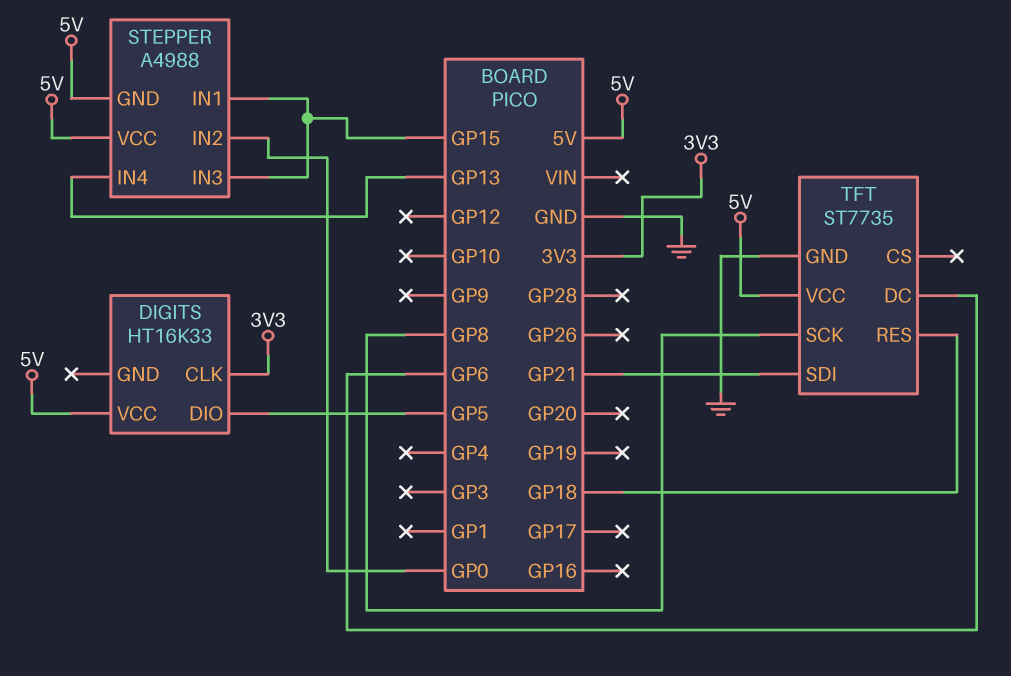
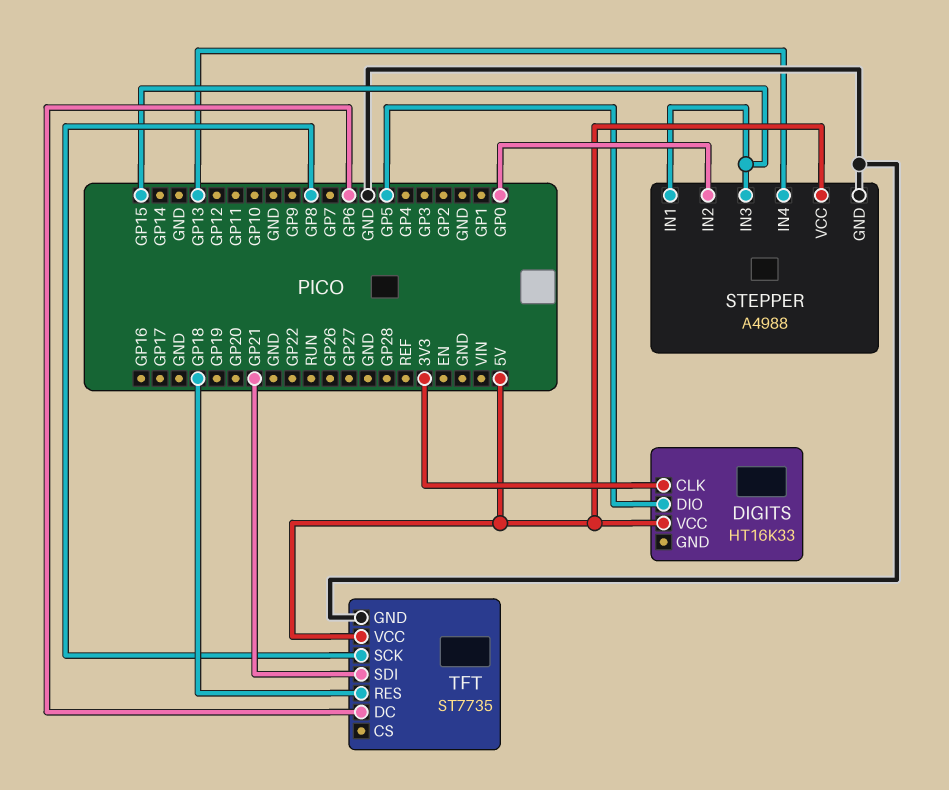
STEPPER pin GND: 5V -> GND

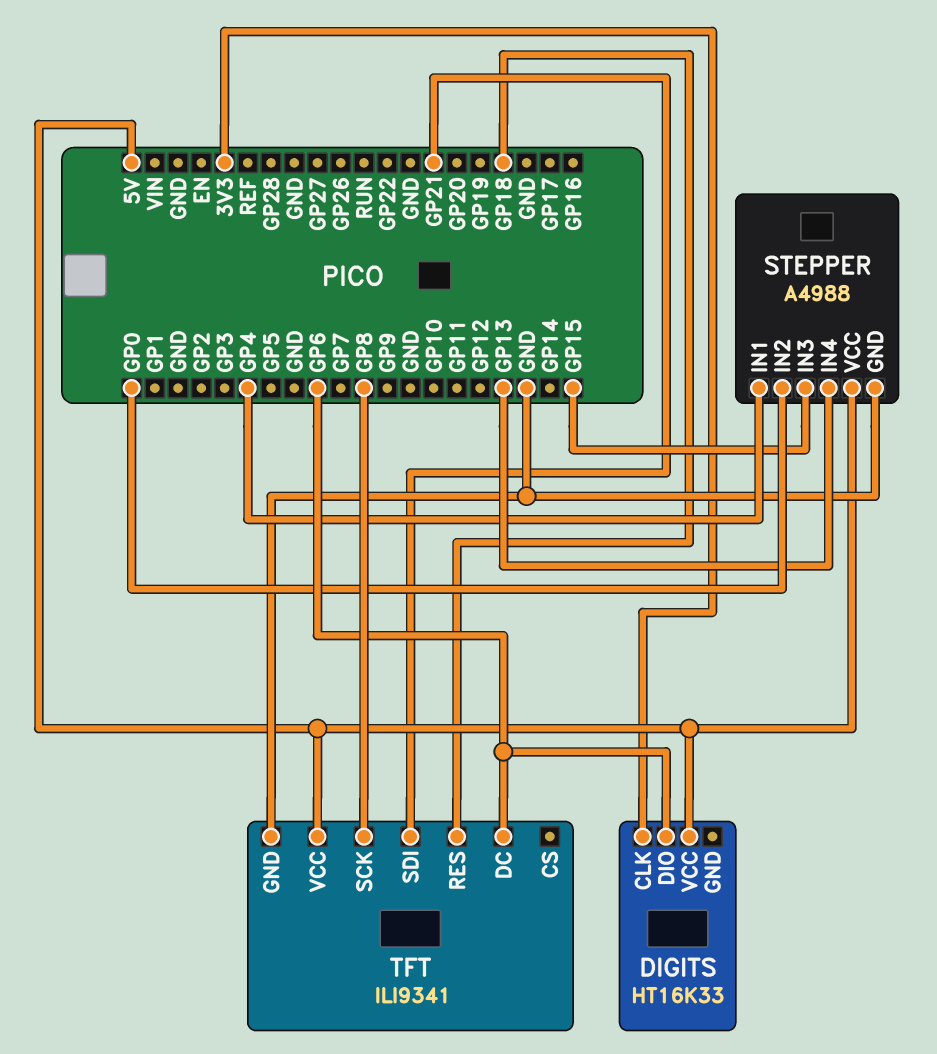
DIGITS pin DIO: GP5 -> GP6
STEPPER pin IN1: GP15 -> GP4
TFT: ST7735 -> ILI9341

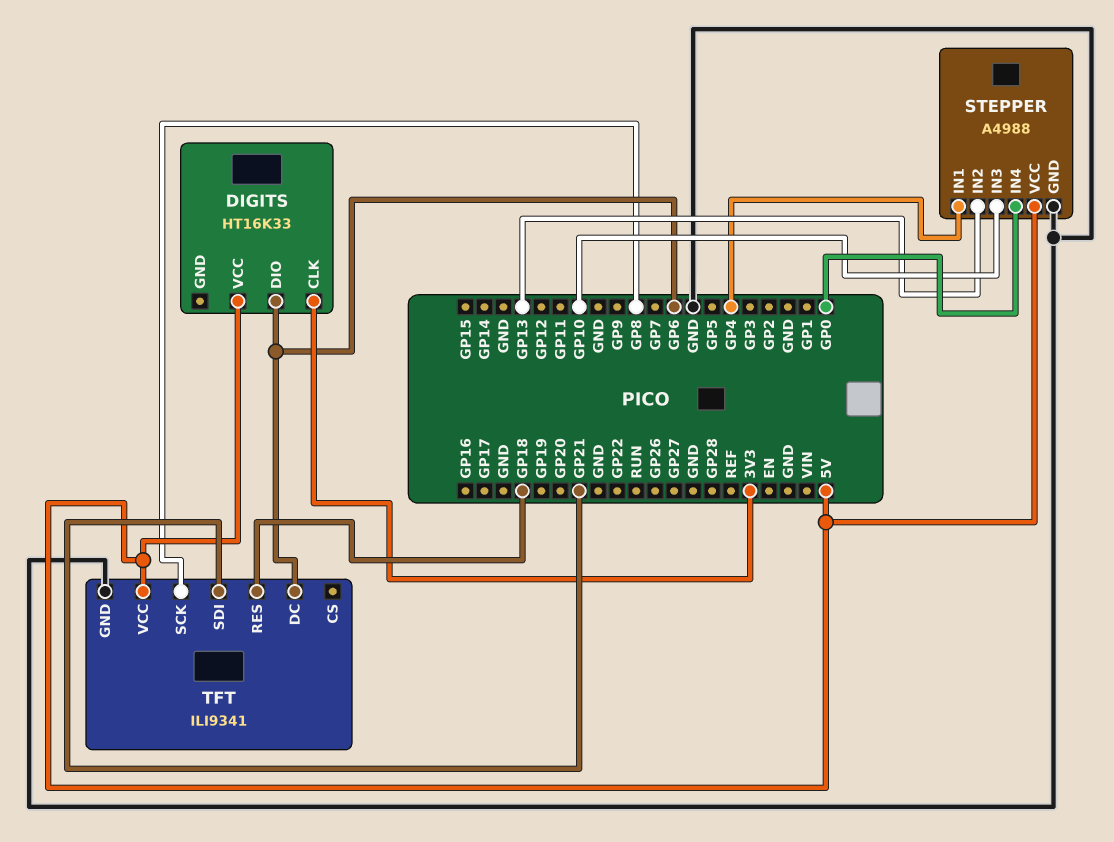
STEPPER pin IN2: GP0 -> GP13
STEPPER pin IN3: GP15 -> GP10
STEPPER pin IN4: GP13 -> GP0

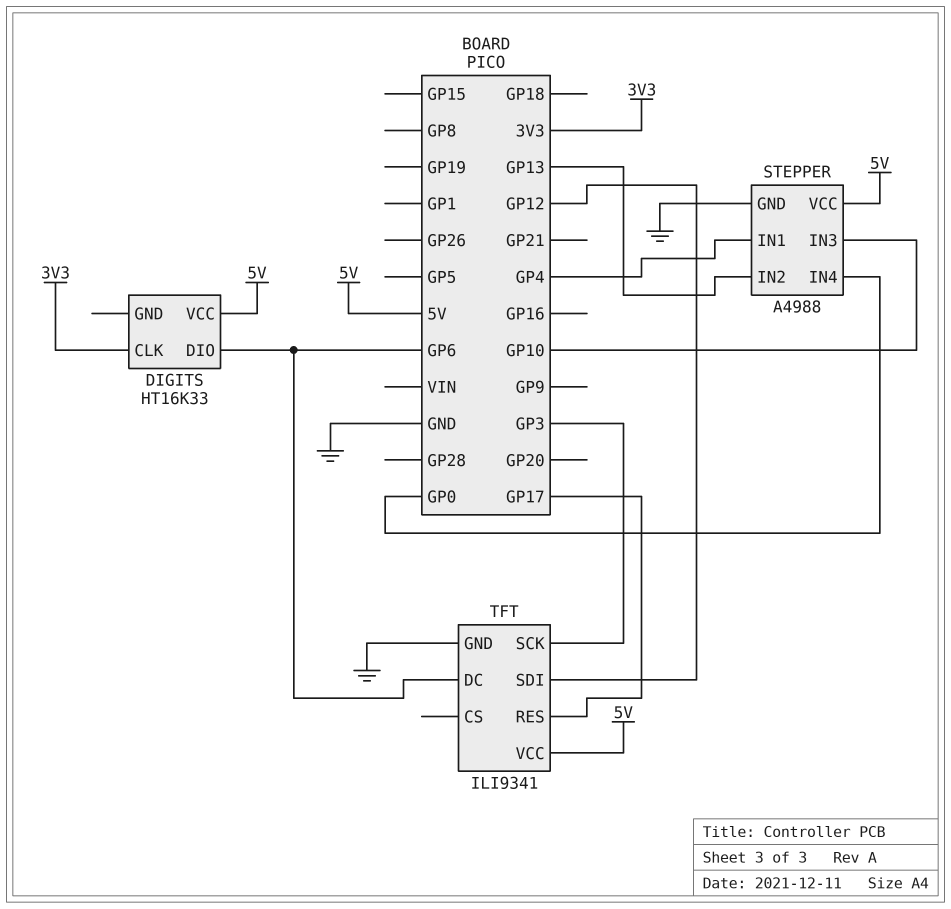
TFT pin RES: GP18 -> GP17
TFT pin SCK: GP8 -> GP3
TFT pin SDI: GP21 -> GP12

